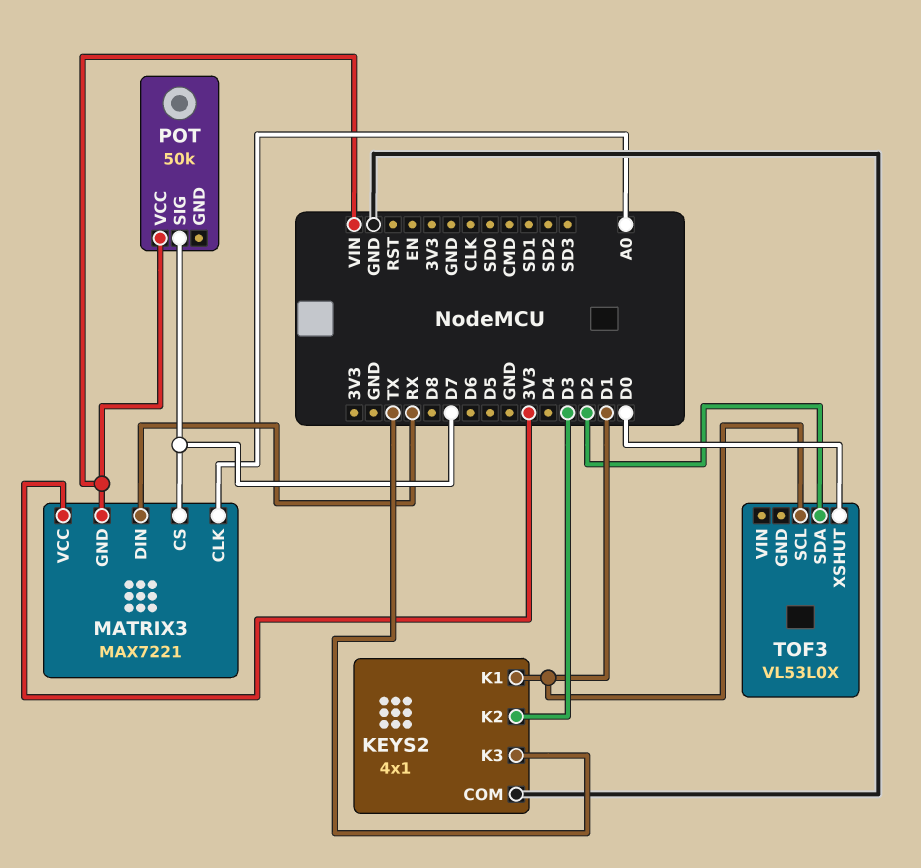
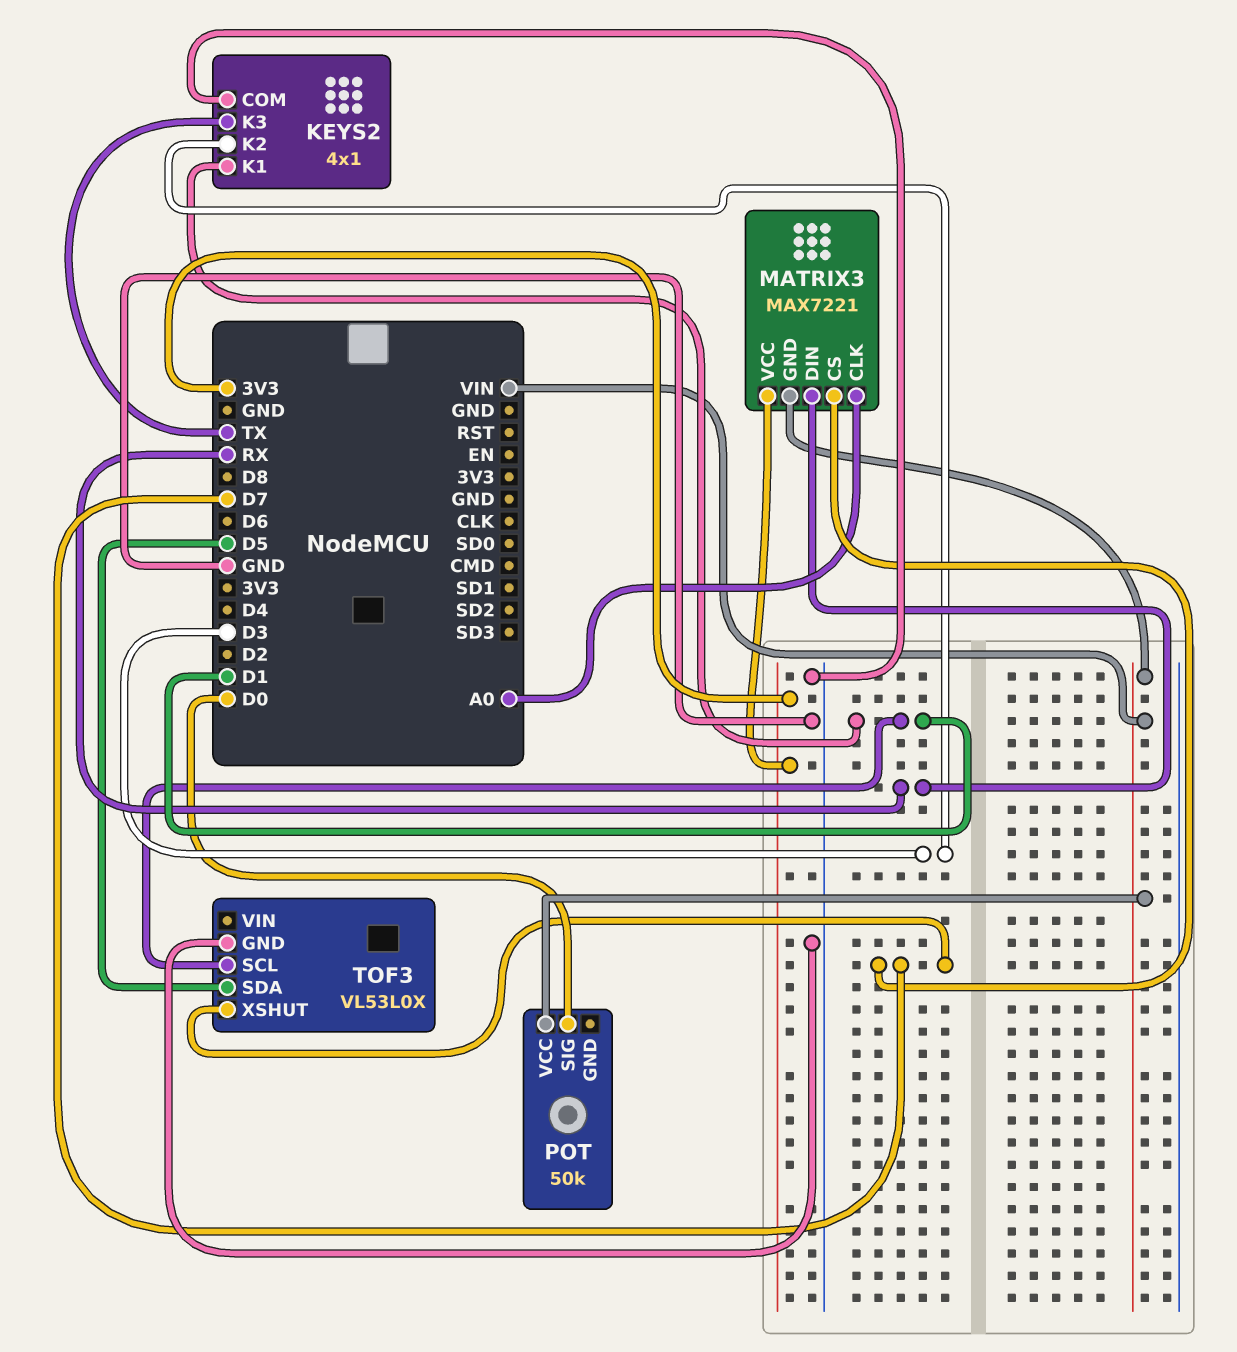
POT pin SIG: D7 -> D0
TOF3 pin GND: none -> GND
TOF3 pin SDA: D2 -> D5
TOF3 pin XSHUT: D0 -> D7

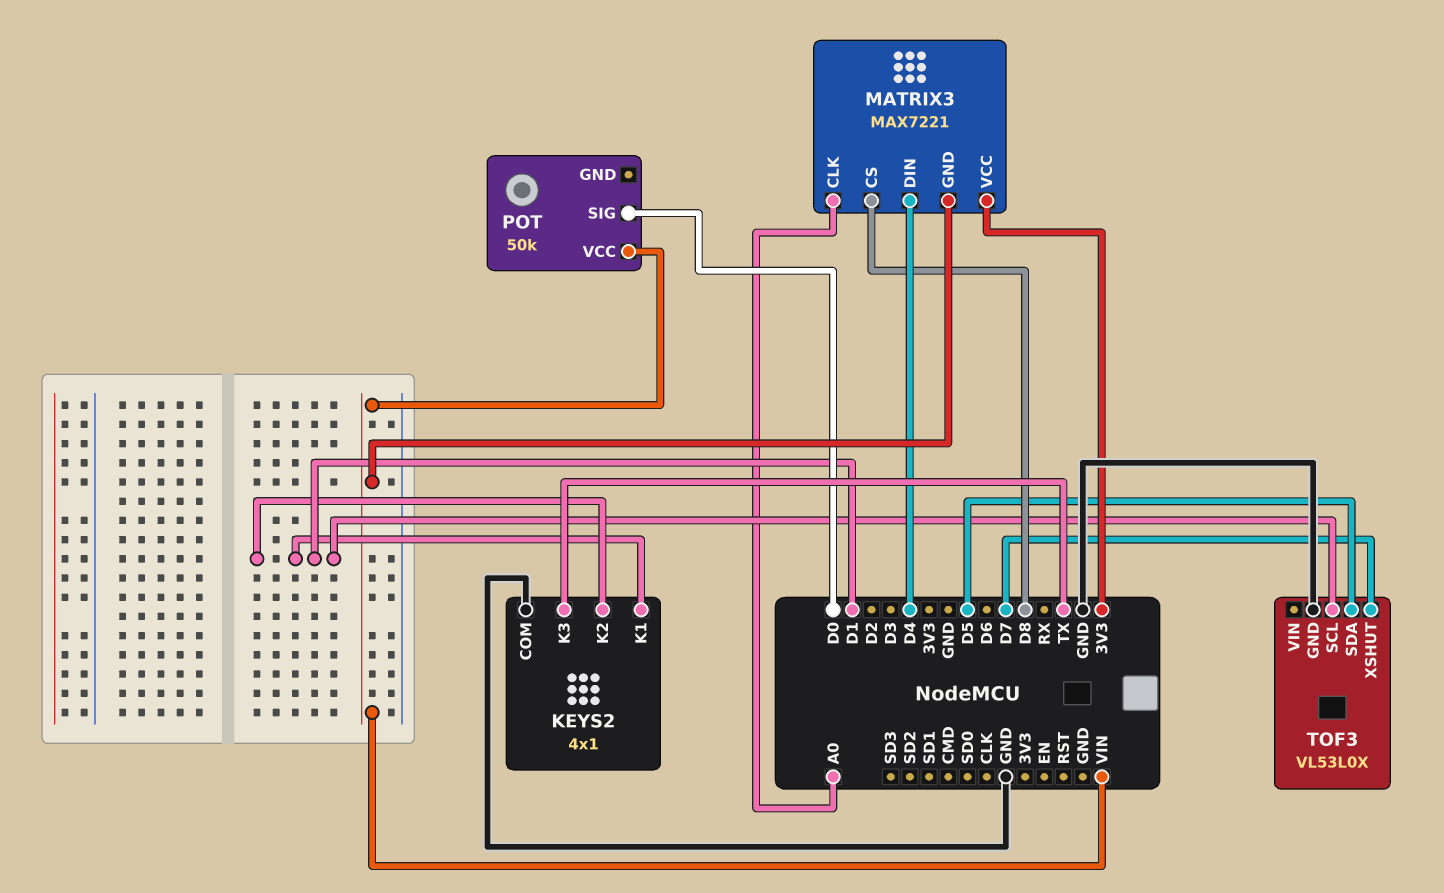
KEYS2 pin K2: D3 -> D1
MATRIX3 pin CS: D7 -> D8
MATRIX3 pin DIN: RX -> D4

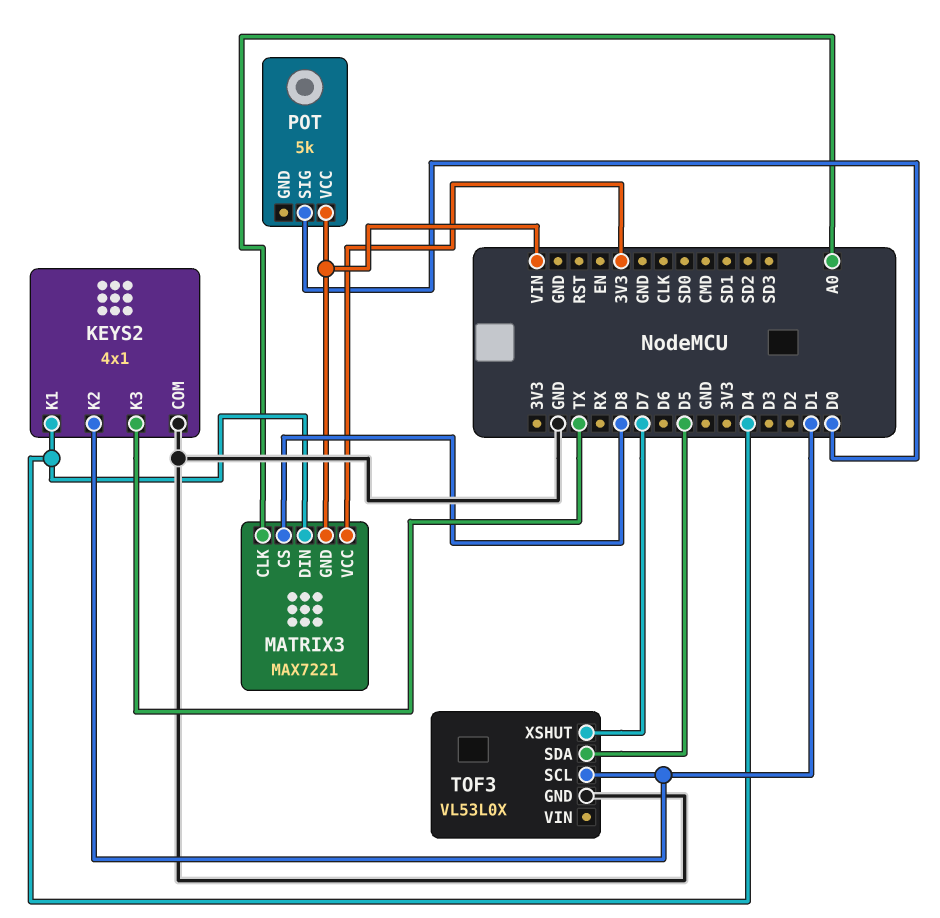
KEYS2 pin K1: D1 -> D4
POT: 50k -> 5k

